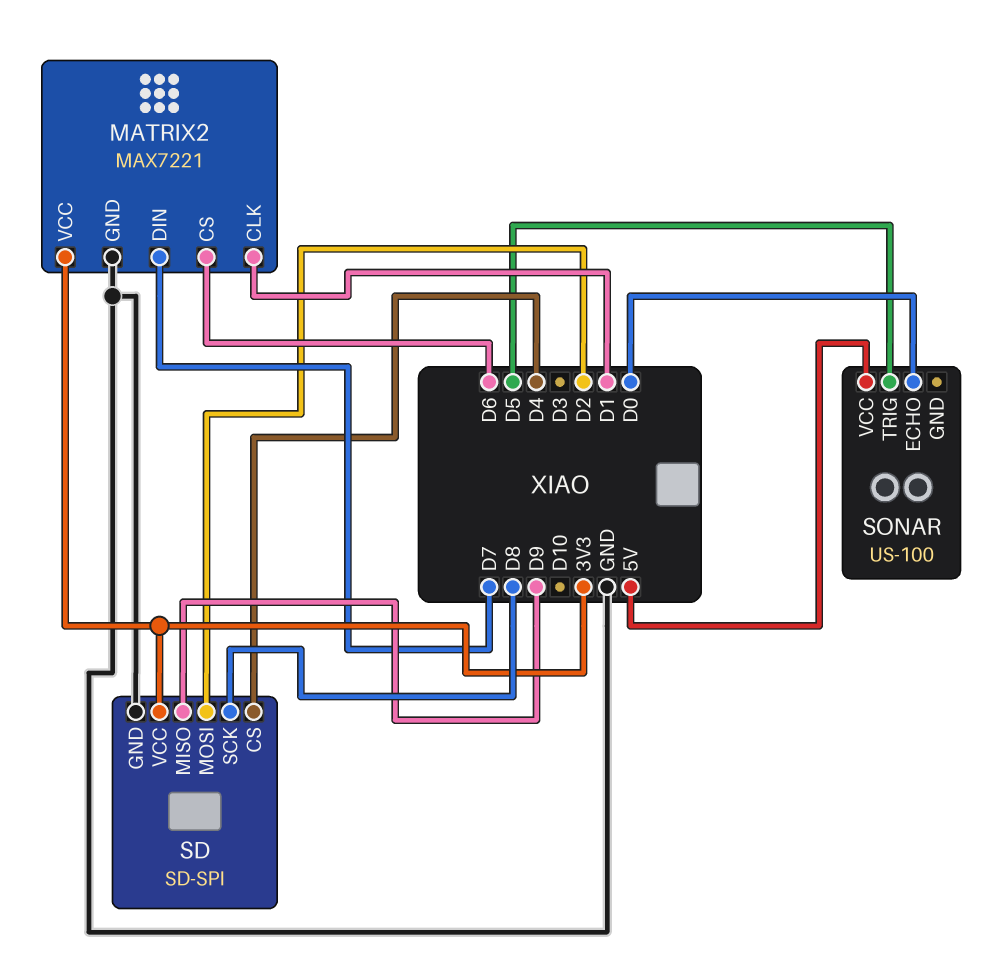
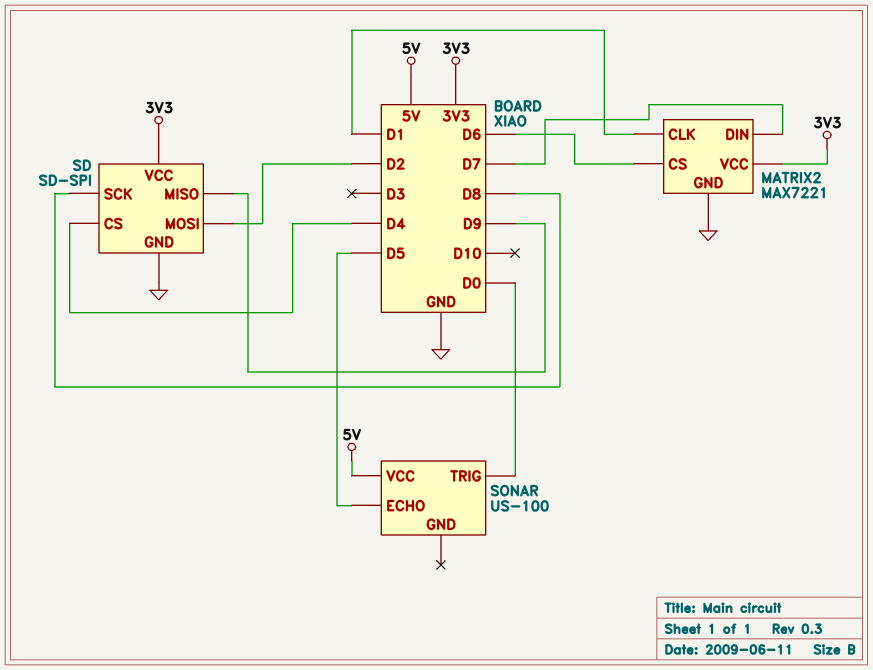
SONAR pin ECHO: D0 -> D5
SONAR pin TRIG: D5 -> D0

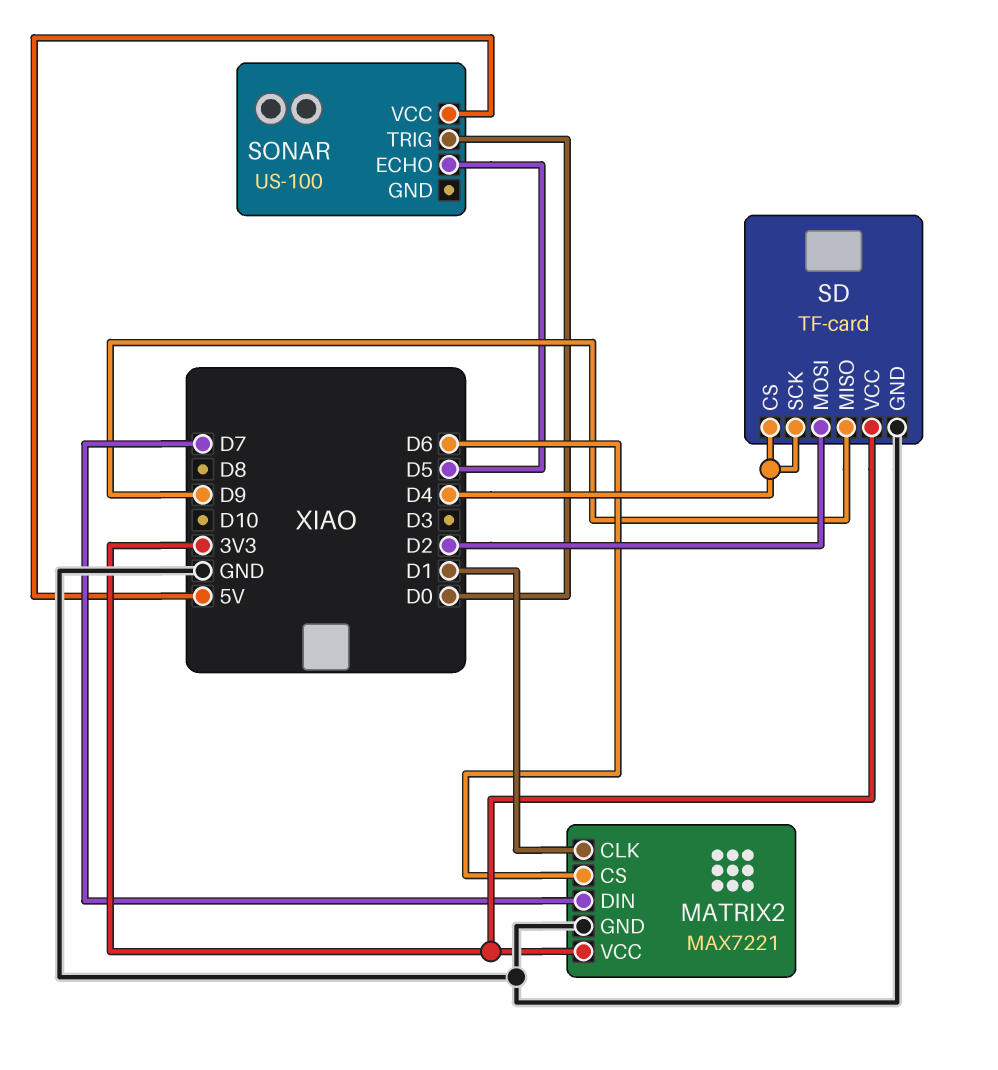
SD: SD-SPI -> TF-card
SD pin SCK: D8 -> D4

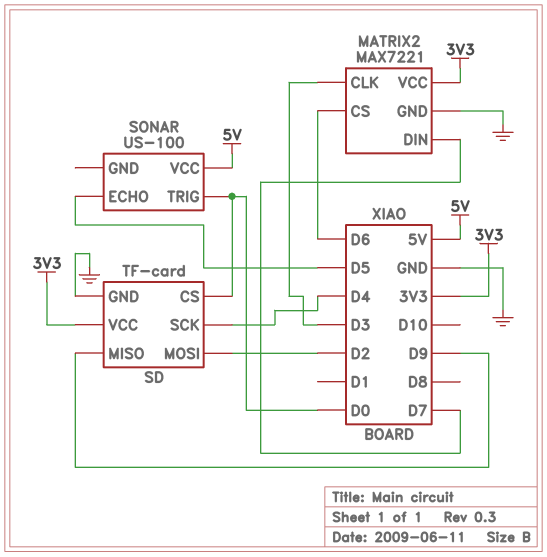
MATRIX2 pin CLK: D1 -> D3
SD pin CS: D4 -> D0

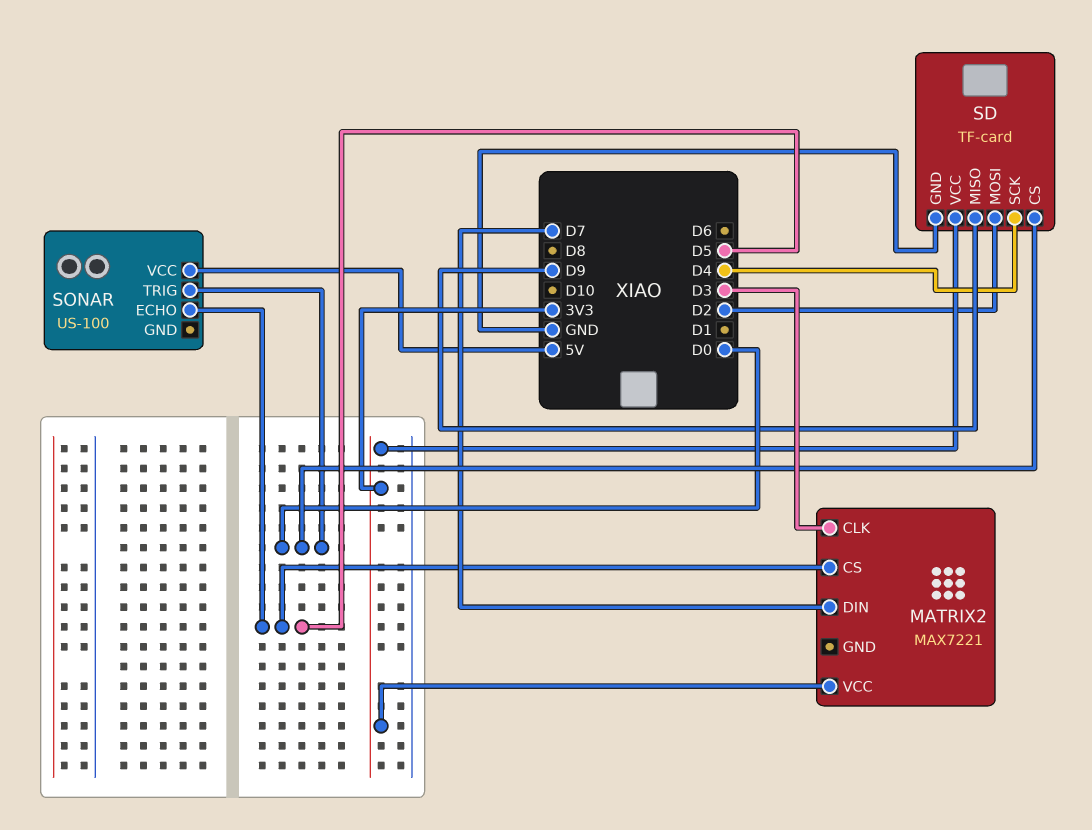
MATRIX2 pin CS: D6 -> D5
MATRIX2 pin GND: GND -> none

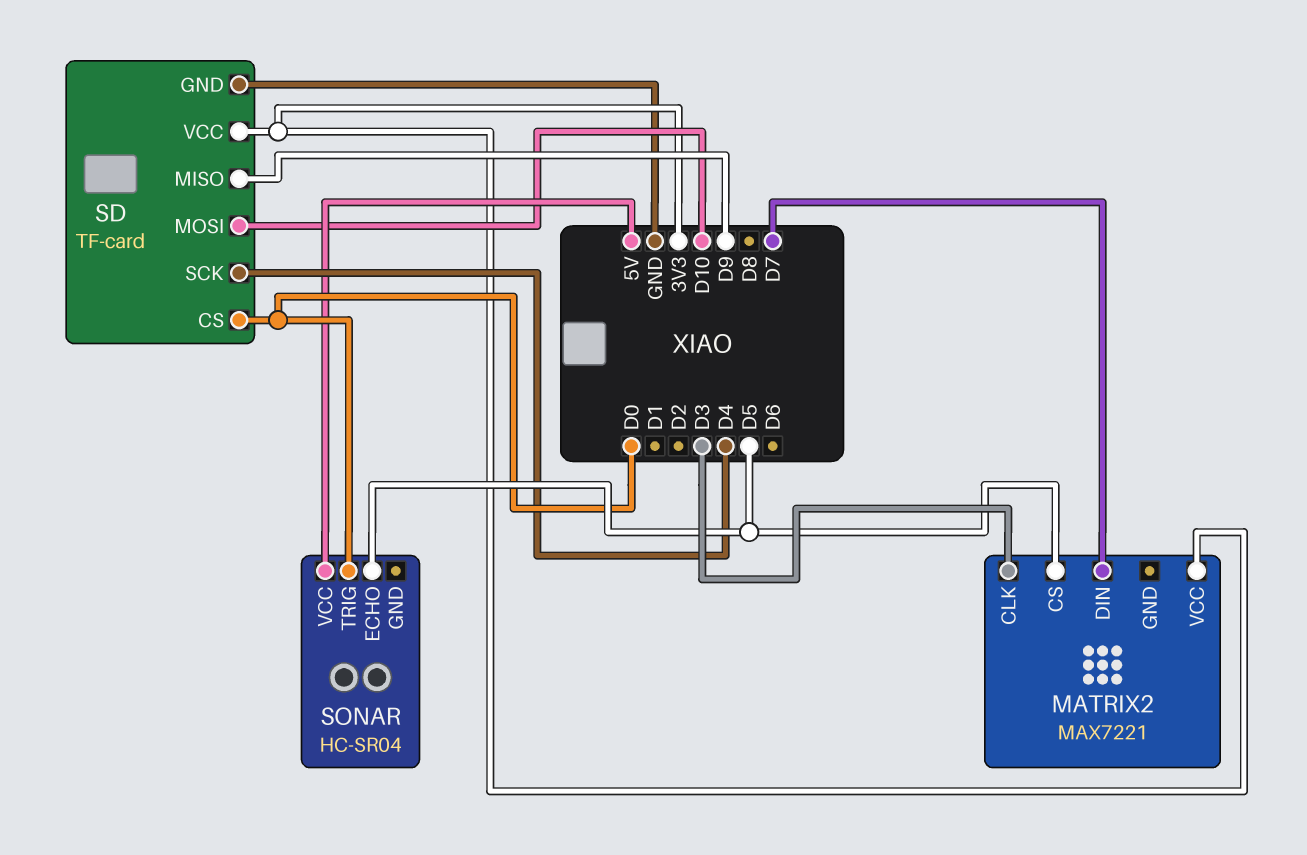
SD pin MOSI: D2 -> D10
SONAR: US-100 -> HC-SR04

